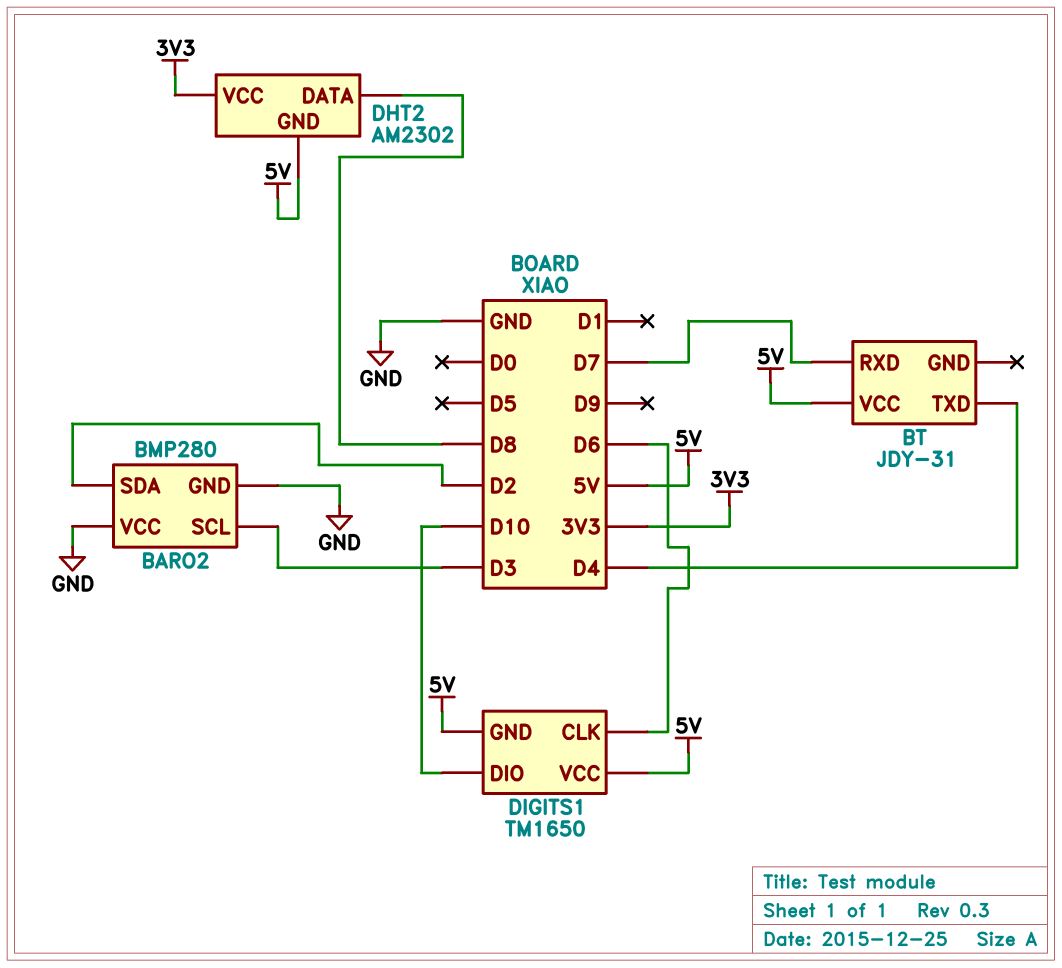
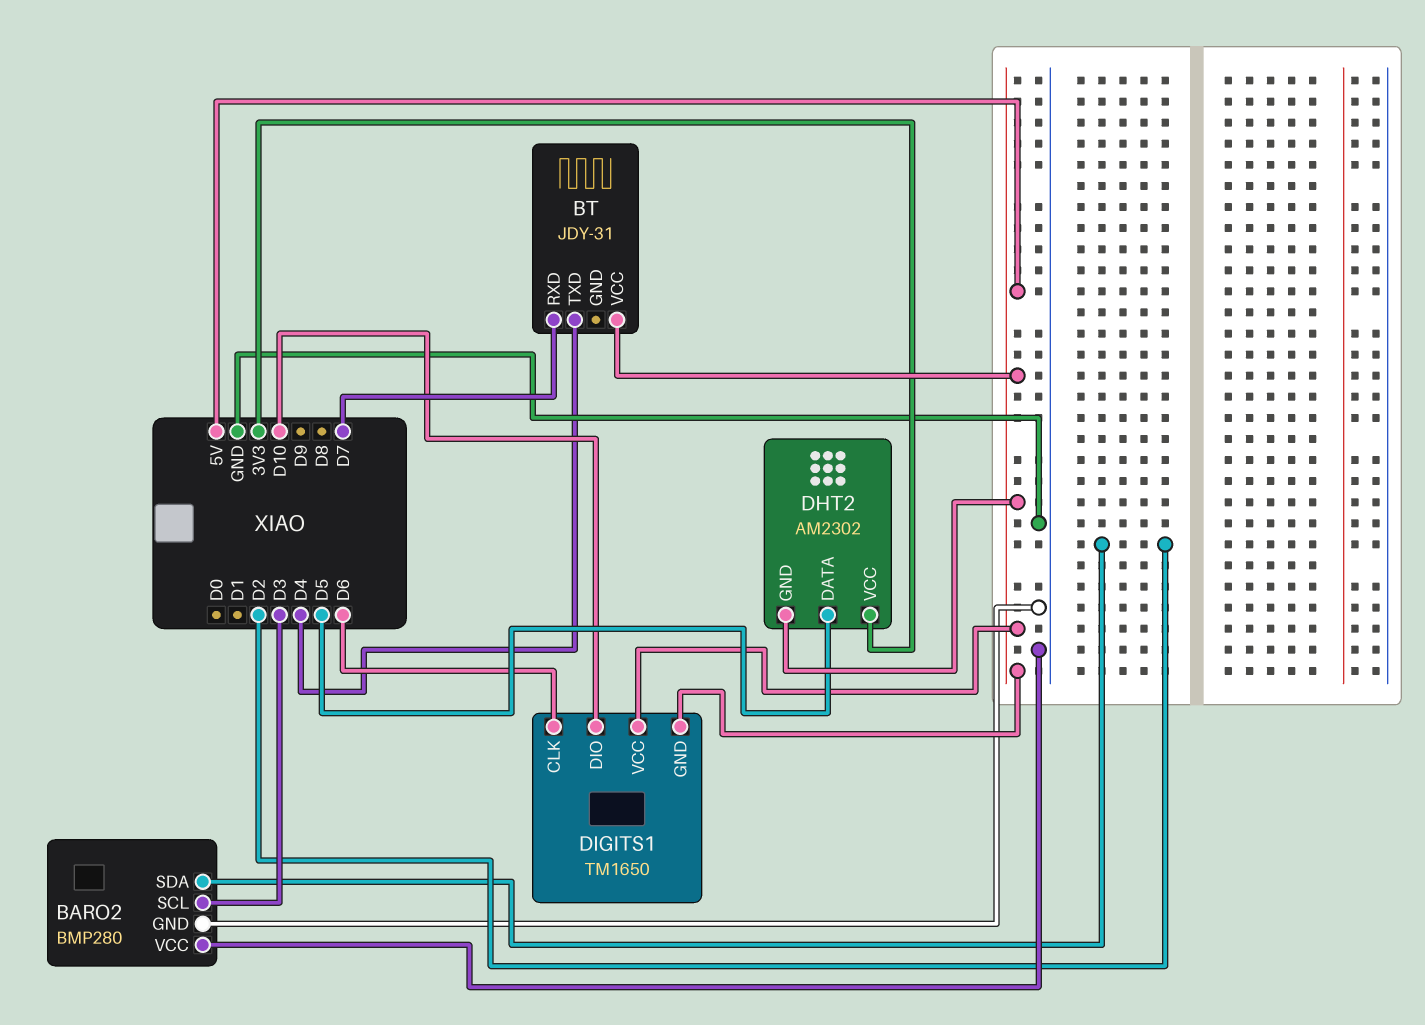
DHT2 pin DATA: D8 -> D5

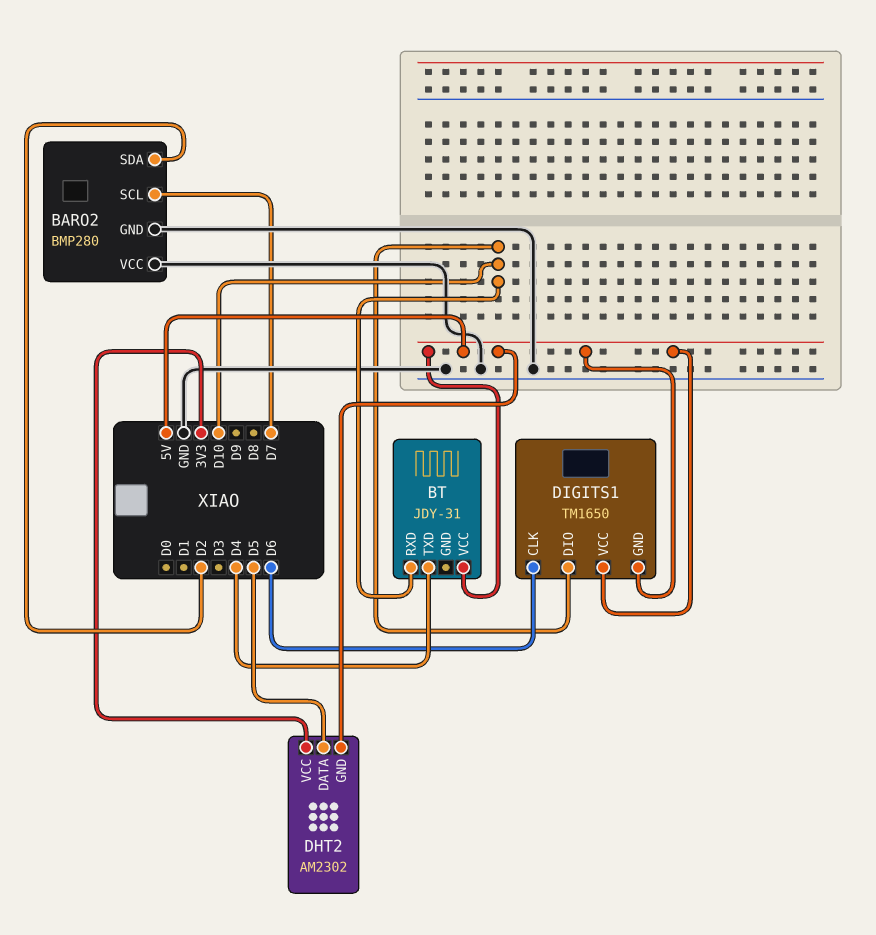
BARO2 pin SCL: D3 -> D7
BT pin RXD: D7 -> D10

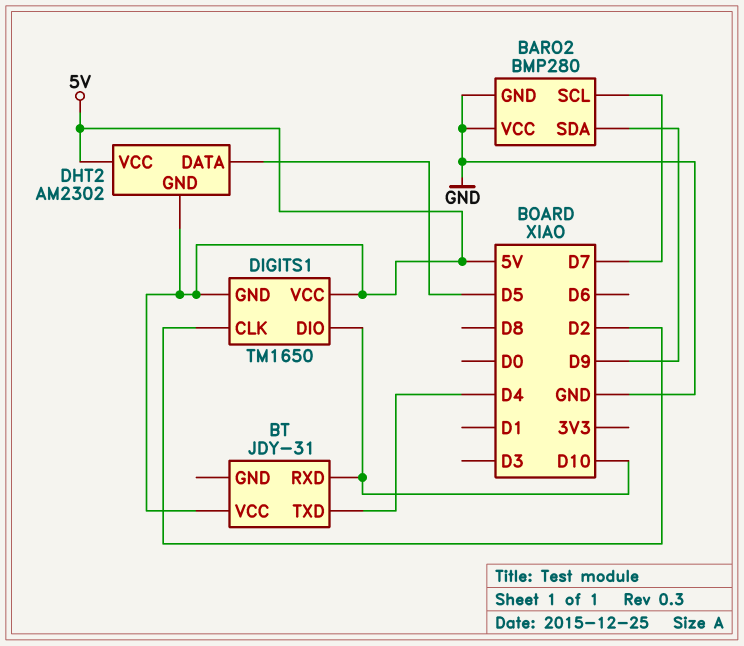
BARO2 pin SDA: D2 -> D9
DHT2 pin VCC: 3V3 -> 5V
DIGITS1 pin CLK: D6 -> D2

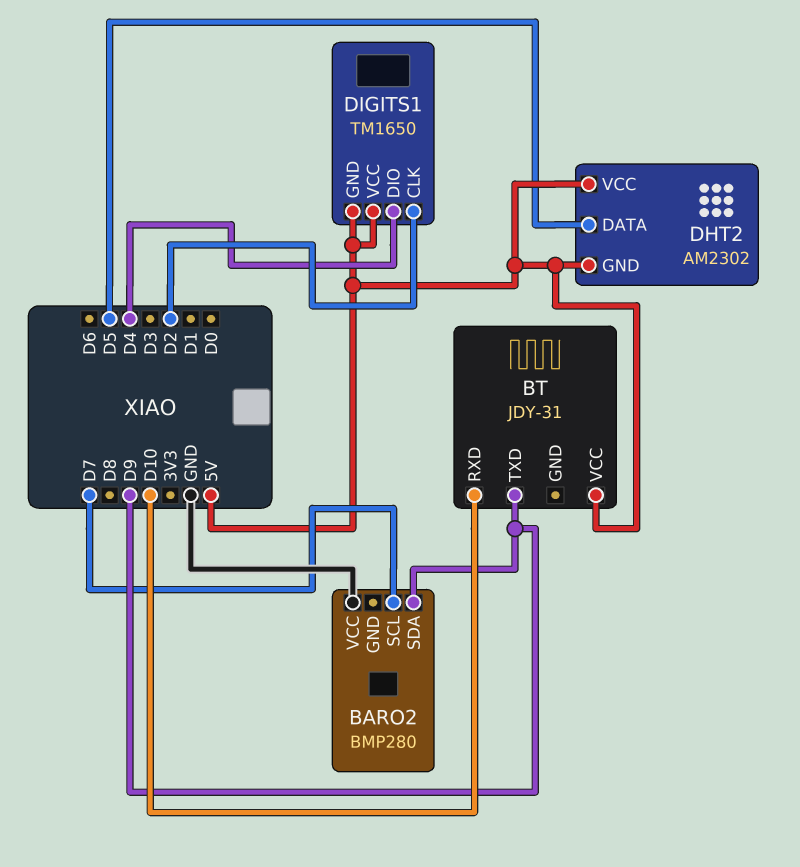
BARO2 pin GND: GND -> none
BT pin TXD: D4 -> D9
DIGITS1 pin DIO: D10 -> D4

